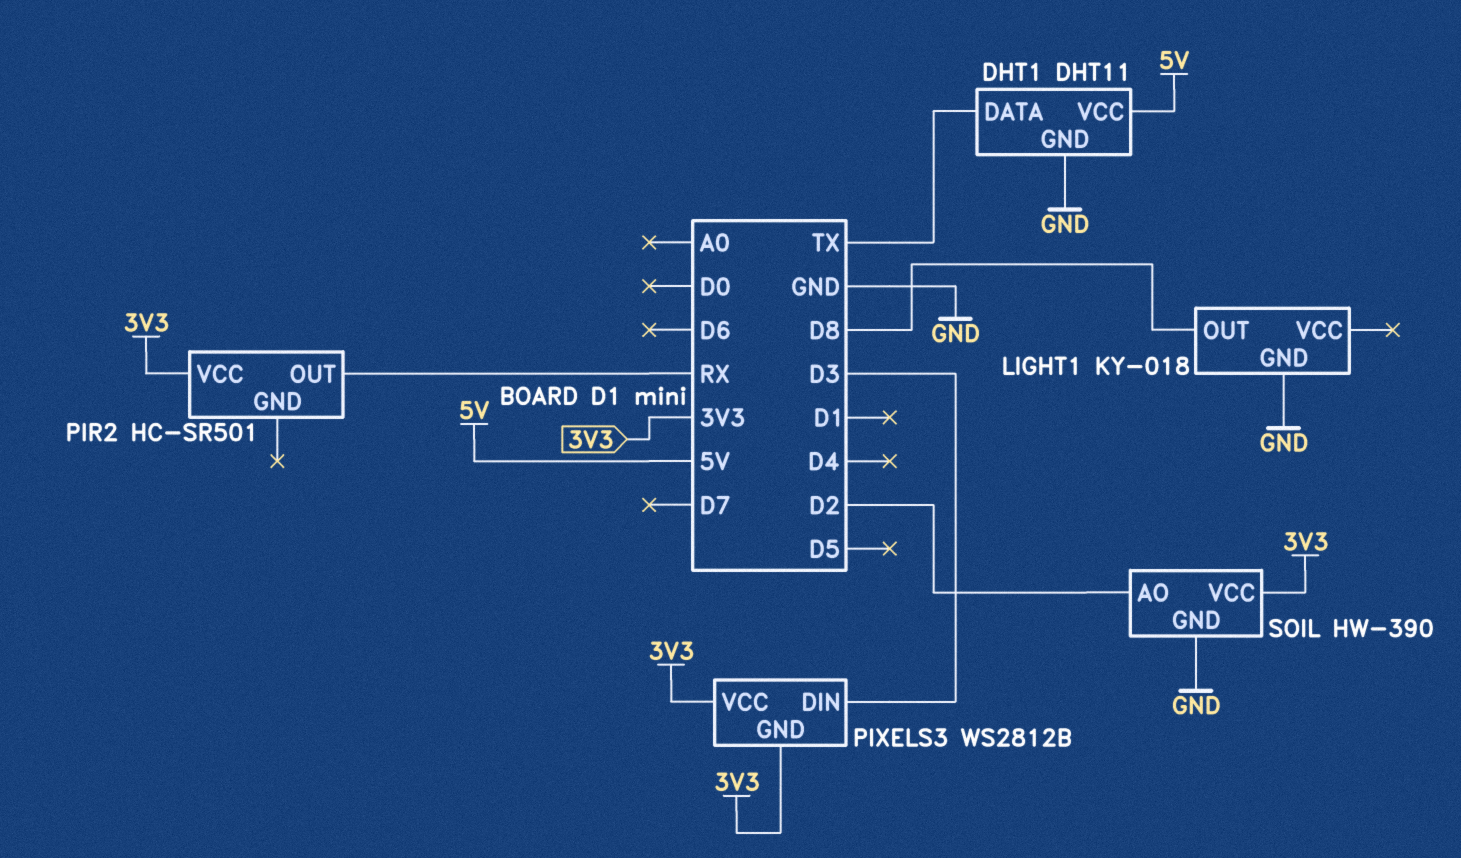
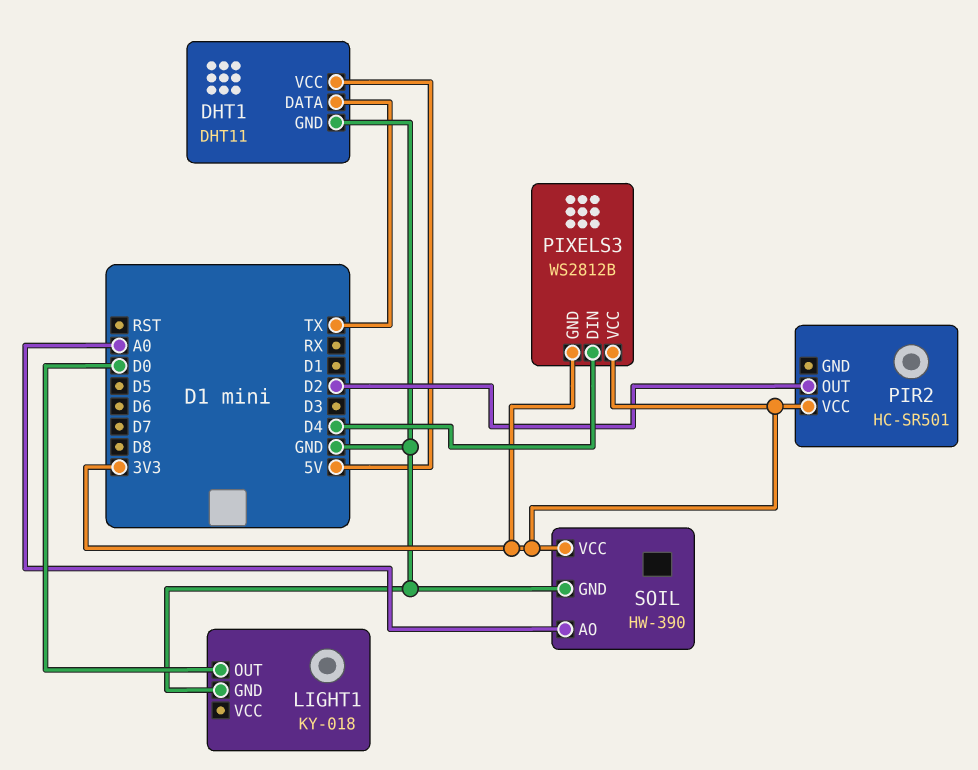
LIGHT1 pin OUT: D8 -> D0
PIR2 pin OUT: RX -> D2
PIXELS3 pin DIN: D3 -> D4
SOIL pin AO: D2 -> A0

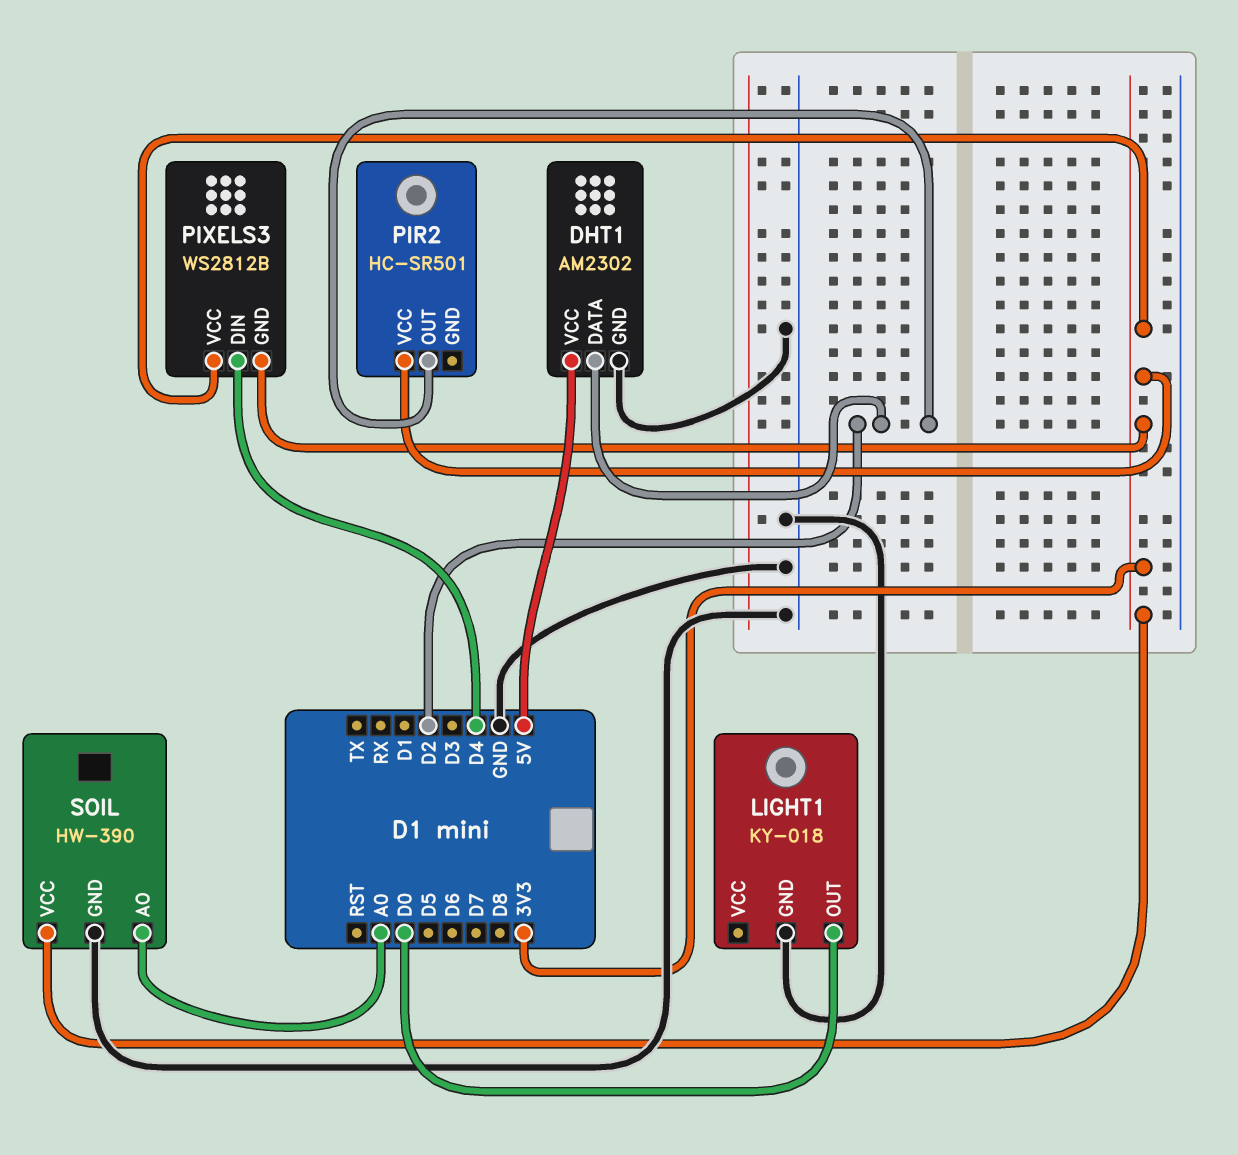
DHT1: DHT11 -> AM2302
DHT1 pin DATA: TX -> D2

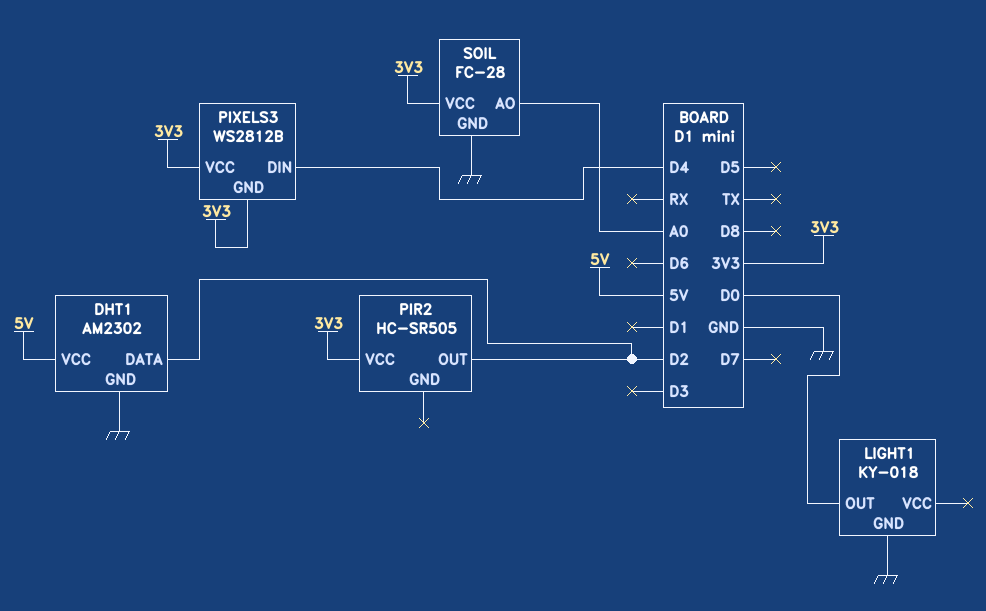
PIR2: HC-SR501 -> HC-SR505
SOIL: HW-390 -> FC-28

